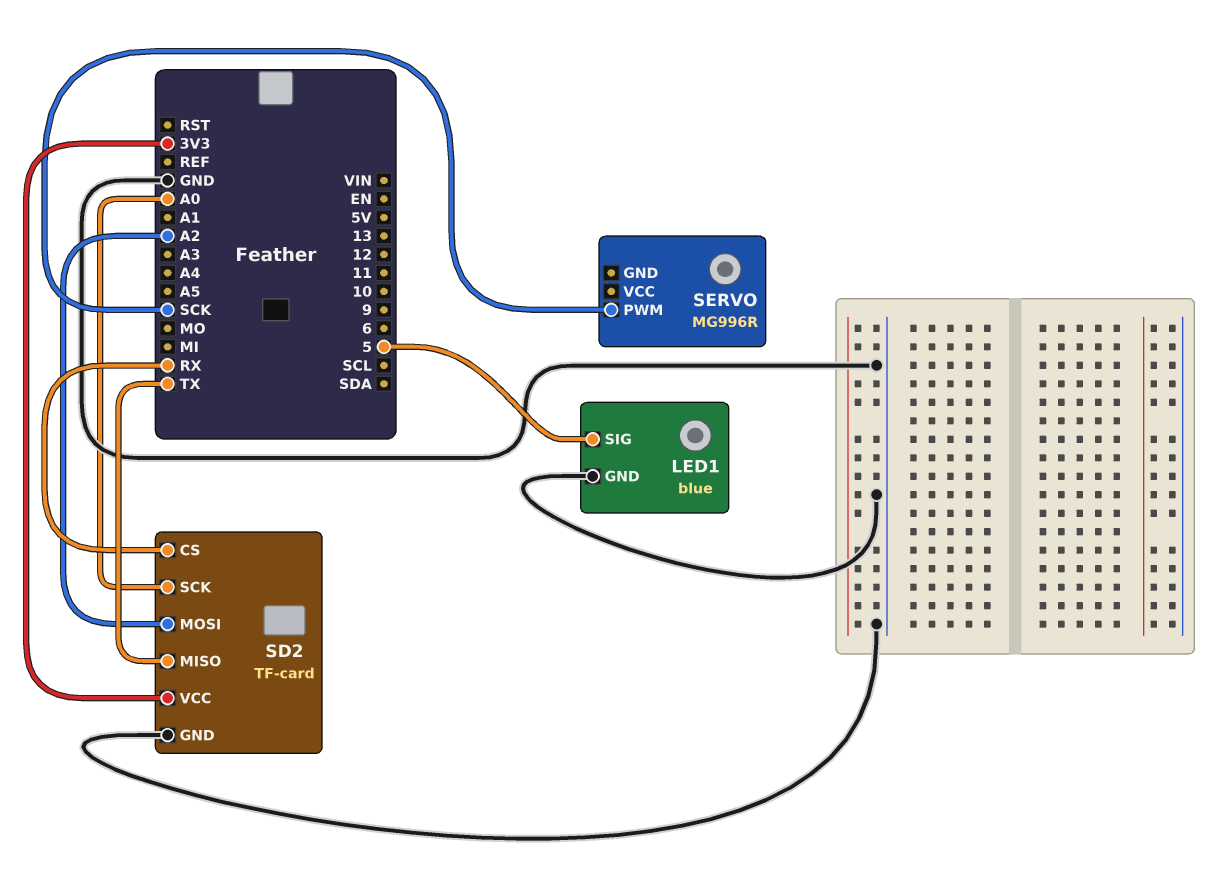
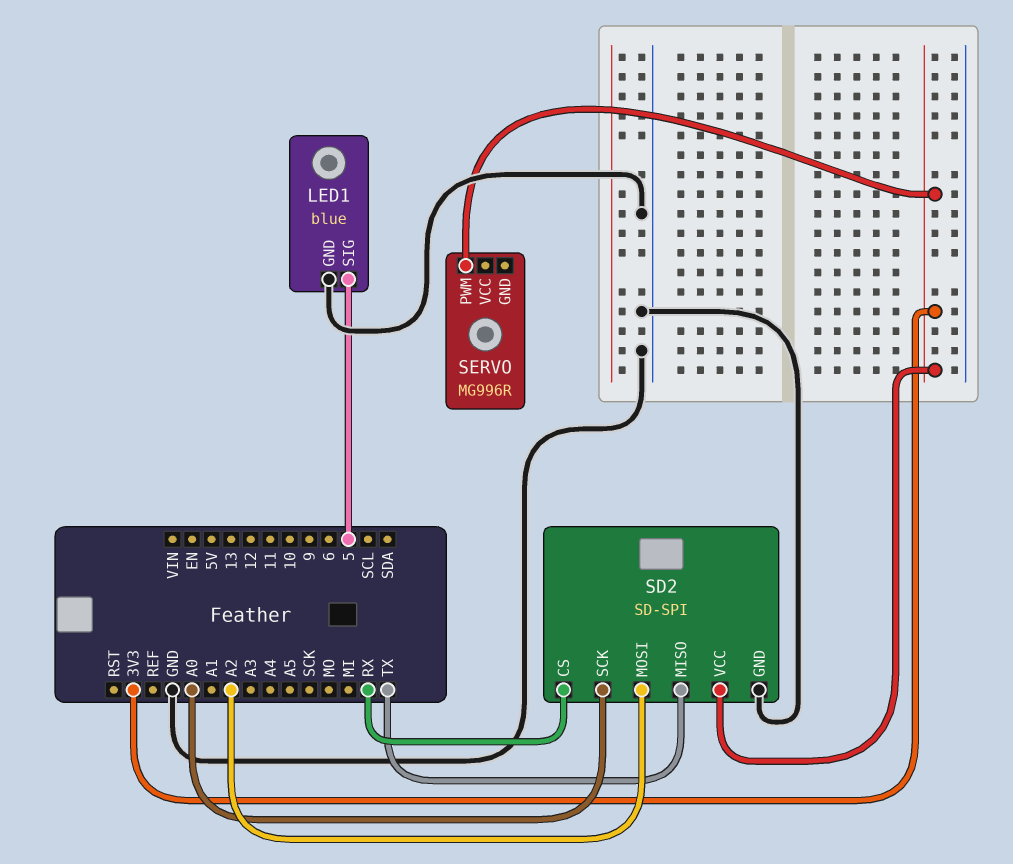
SD2: TF-card -> SD-SPI
SERVO pin PWM: SCK -> 3V3

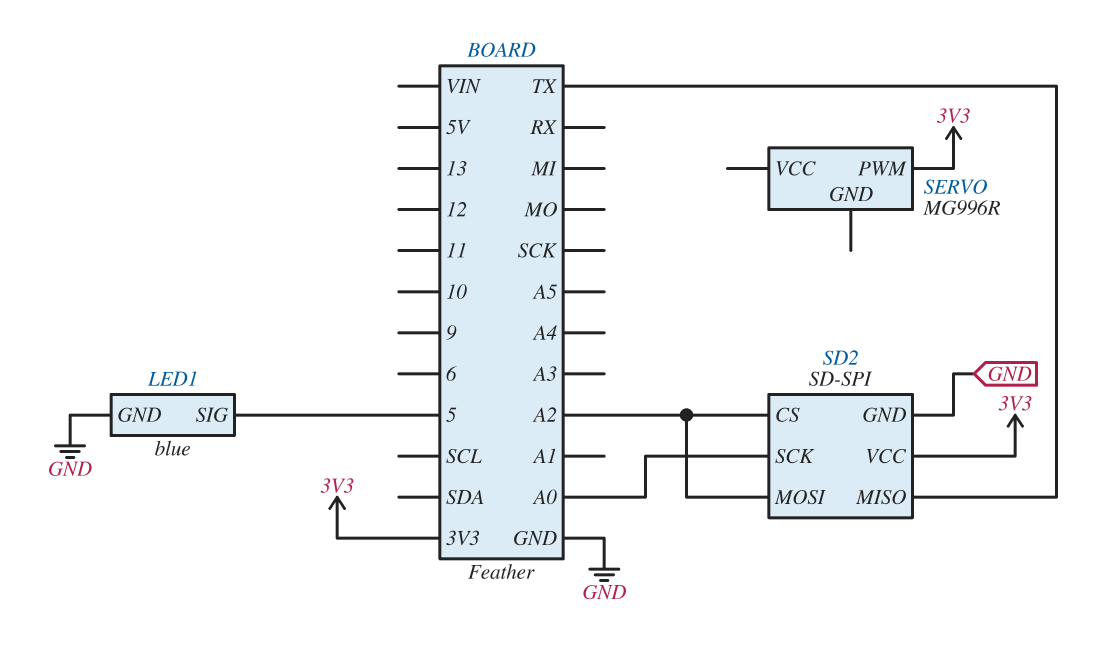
SD2 pin CS: RX -> A2

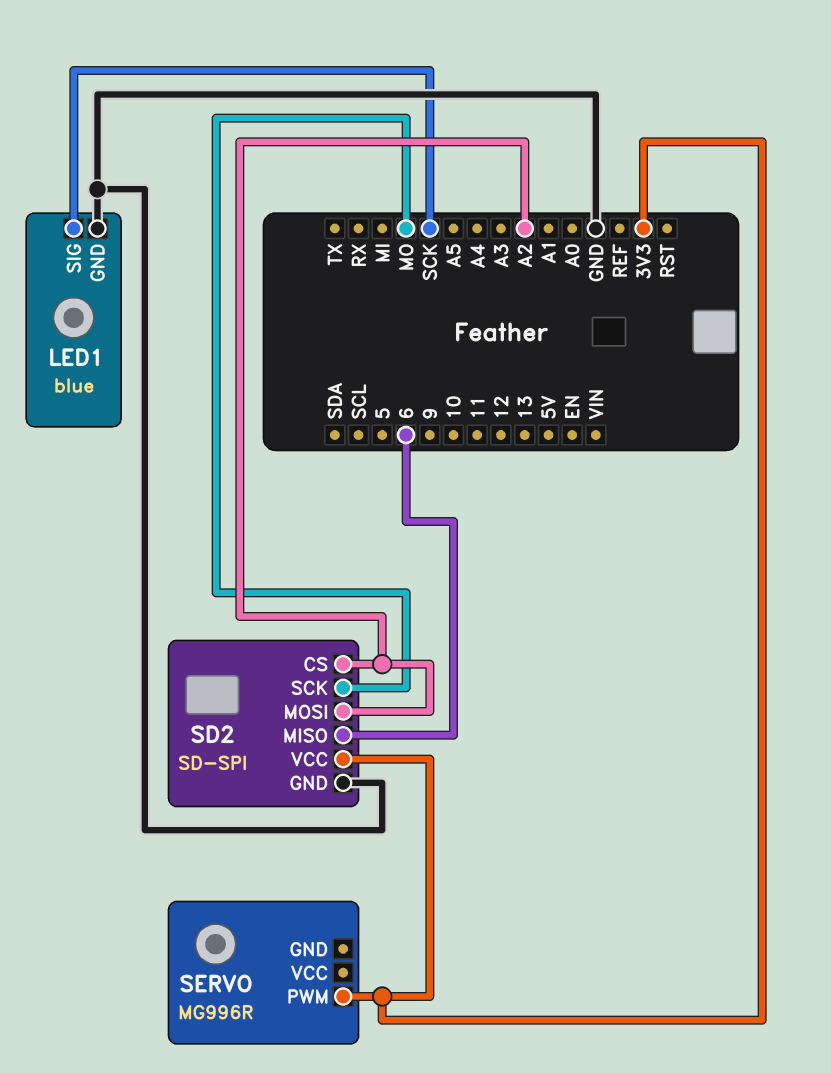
LED1 pin SIG: 5 -> SCK
SD2 pin MISO: TX -> 6
SD2 pin SCK: A0 -> MO

